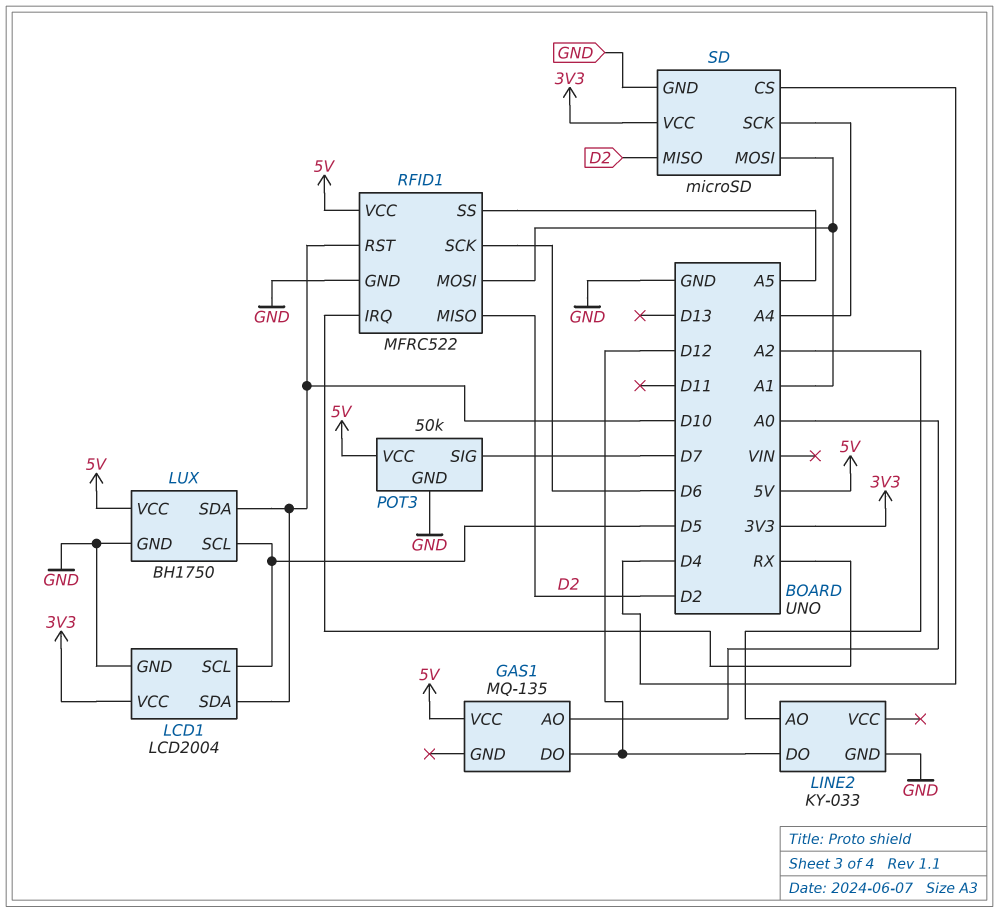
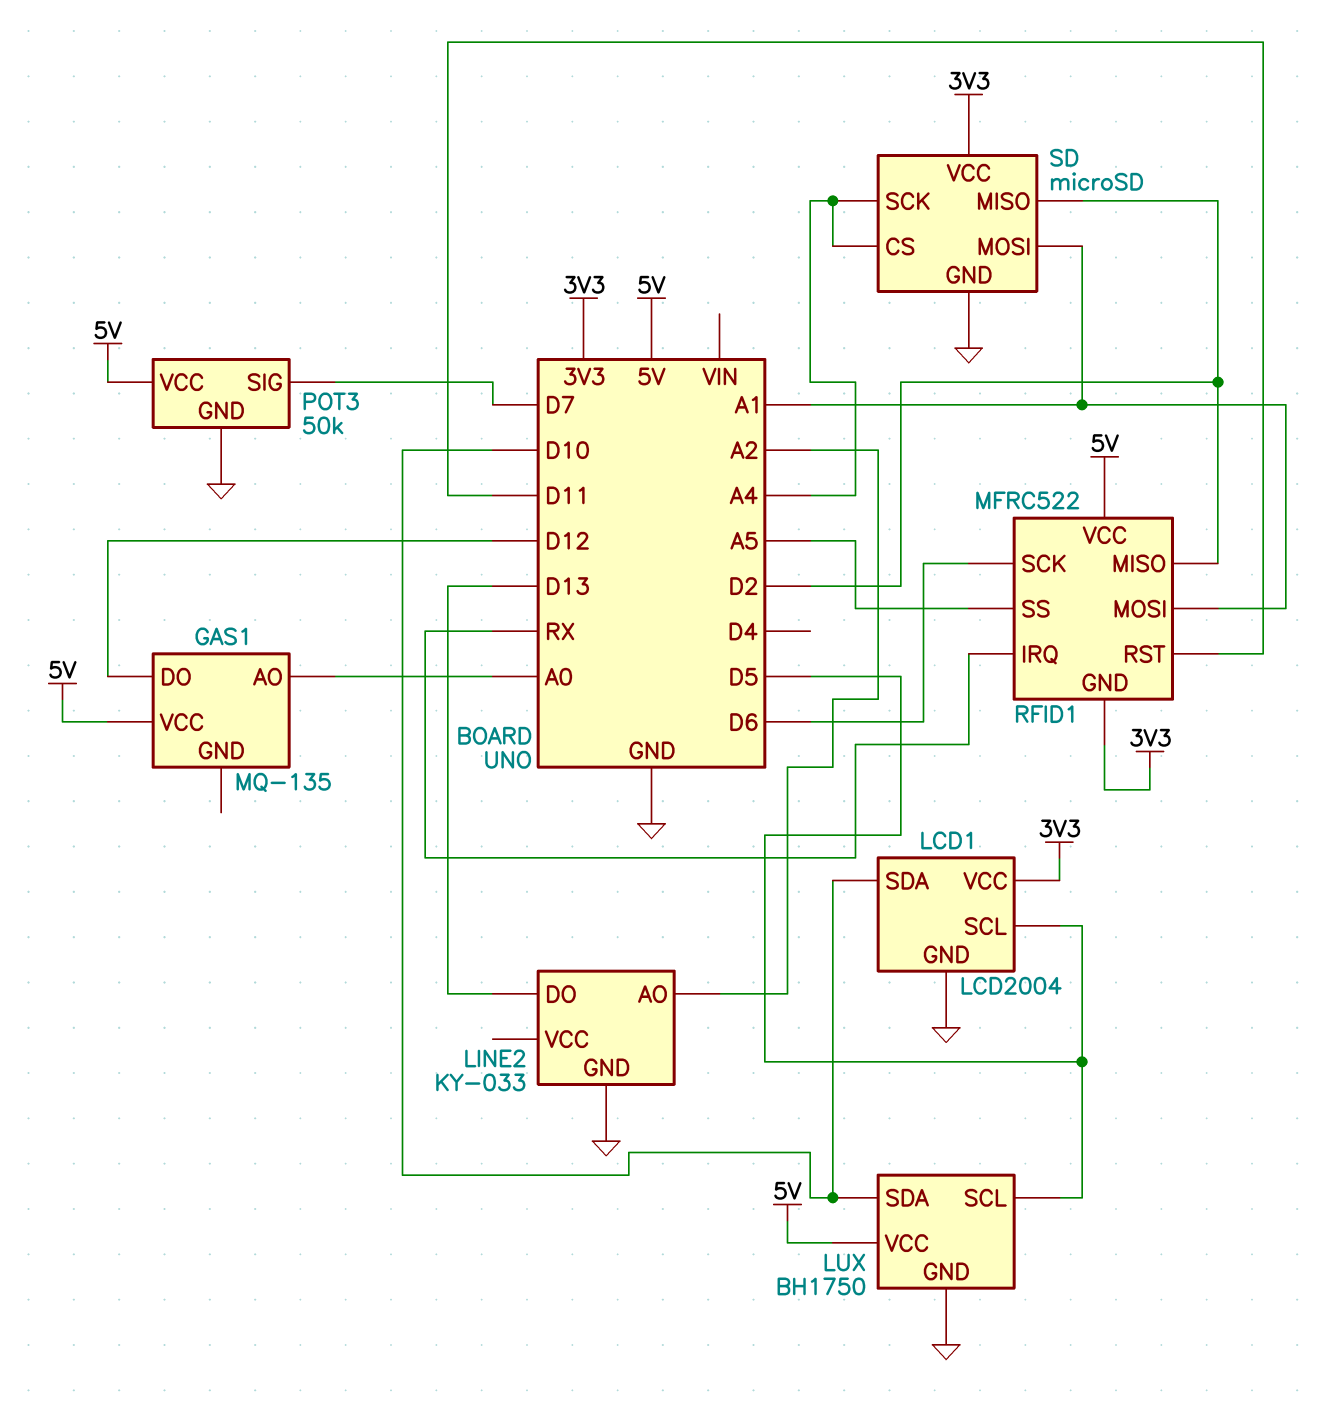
LINE2 pin DO: D12 -> D13
RFID1 pin GND: GND -> 3V3
RFID1 pin RST: D10 -> D11
SD pin CS: D4 -> A4

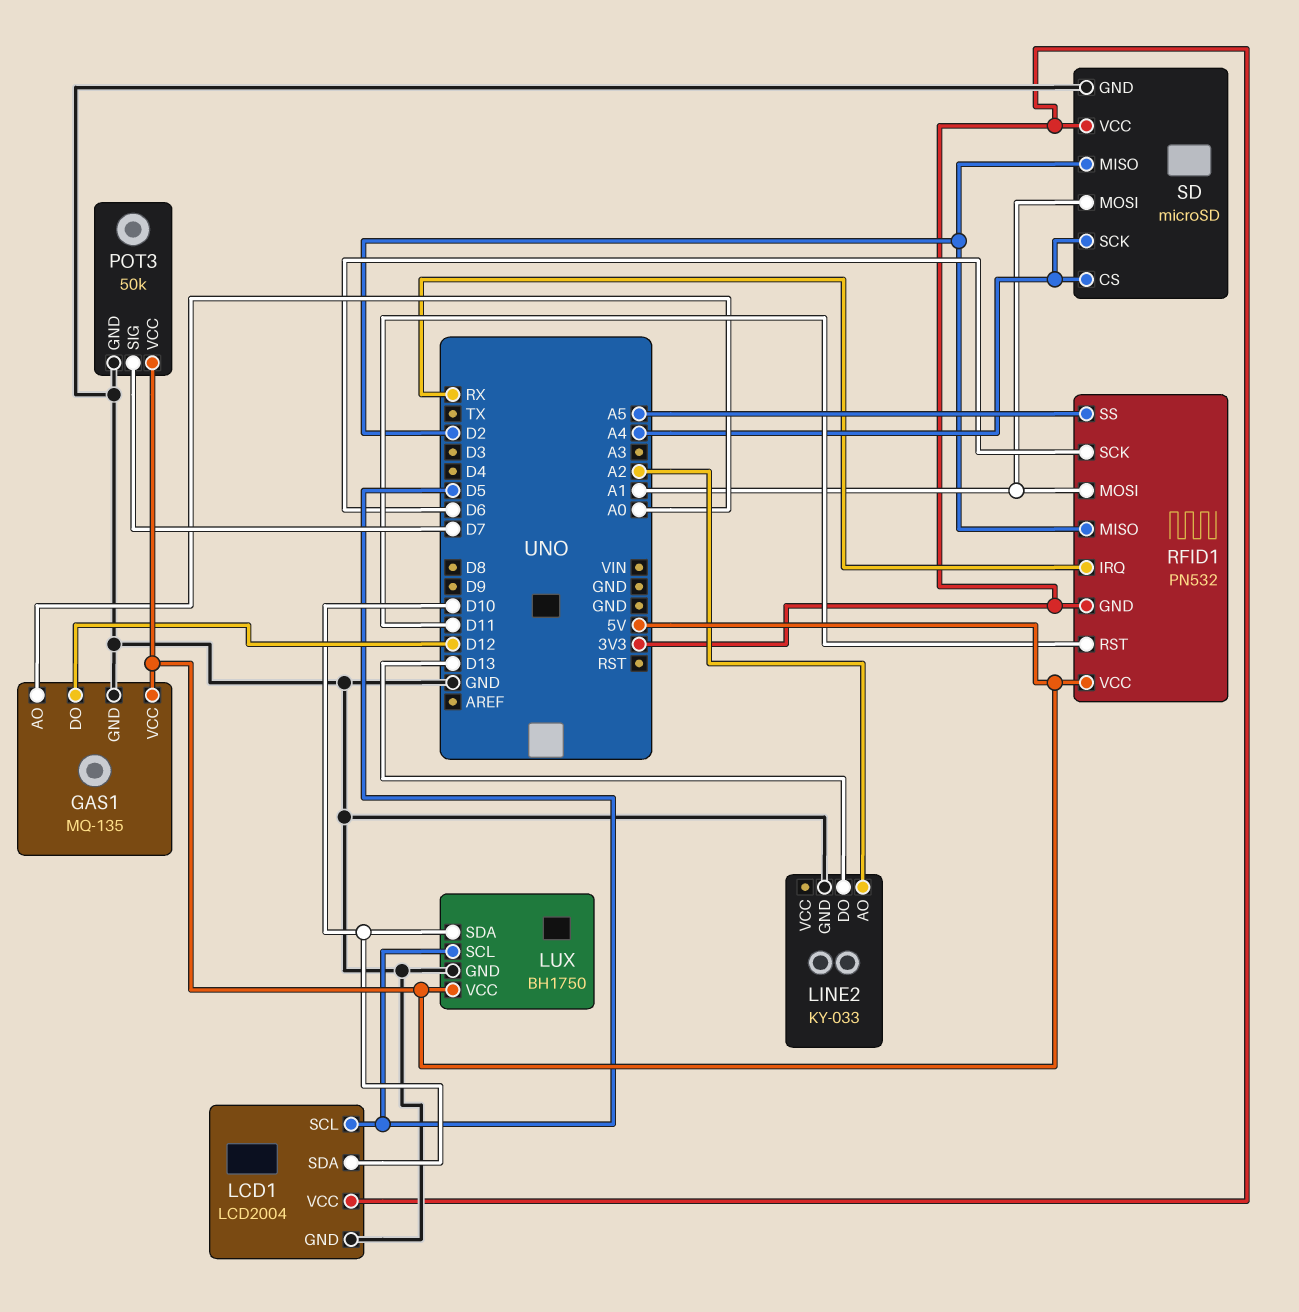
GAS1 pin GND: none -> GND
RFID1: MFRC522 -> PN532

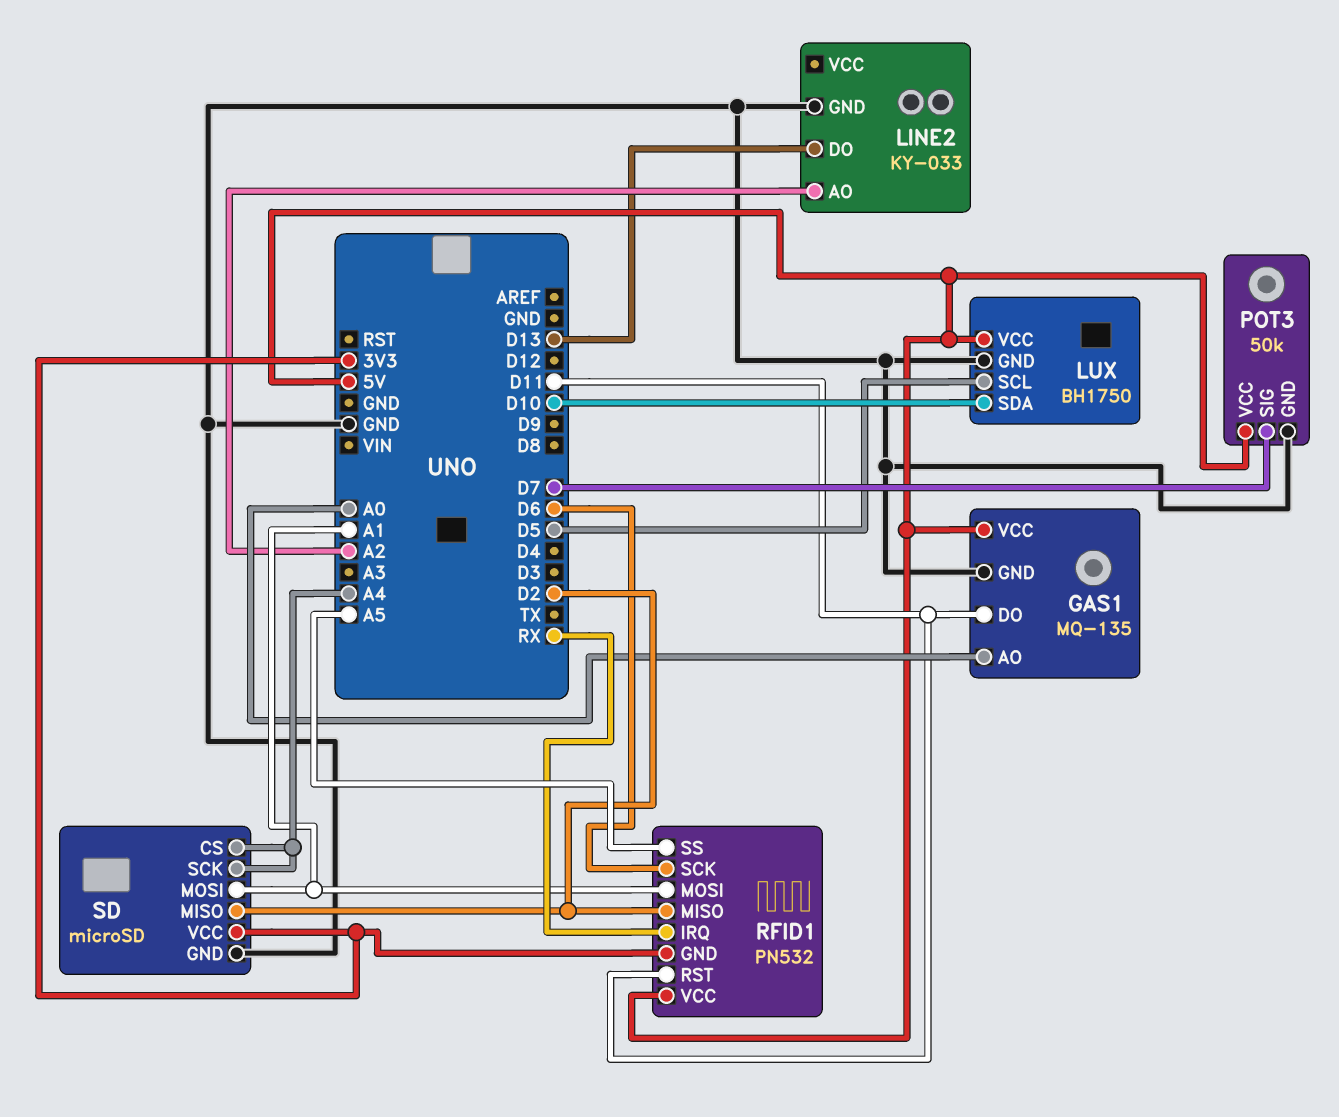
GAS1 pin DO: D12 -> D11
LCD1: LCD2004 -> none
LCD1 pin GND: GND -> none
LCD1 pin SCL: D5 -> none
LCD1 pin SDA: D10 -> none
LCD1 pin VCC: 3V3 -> none

